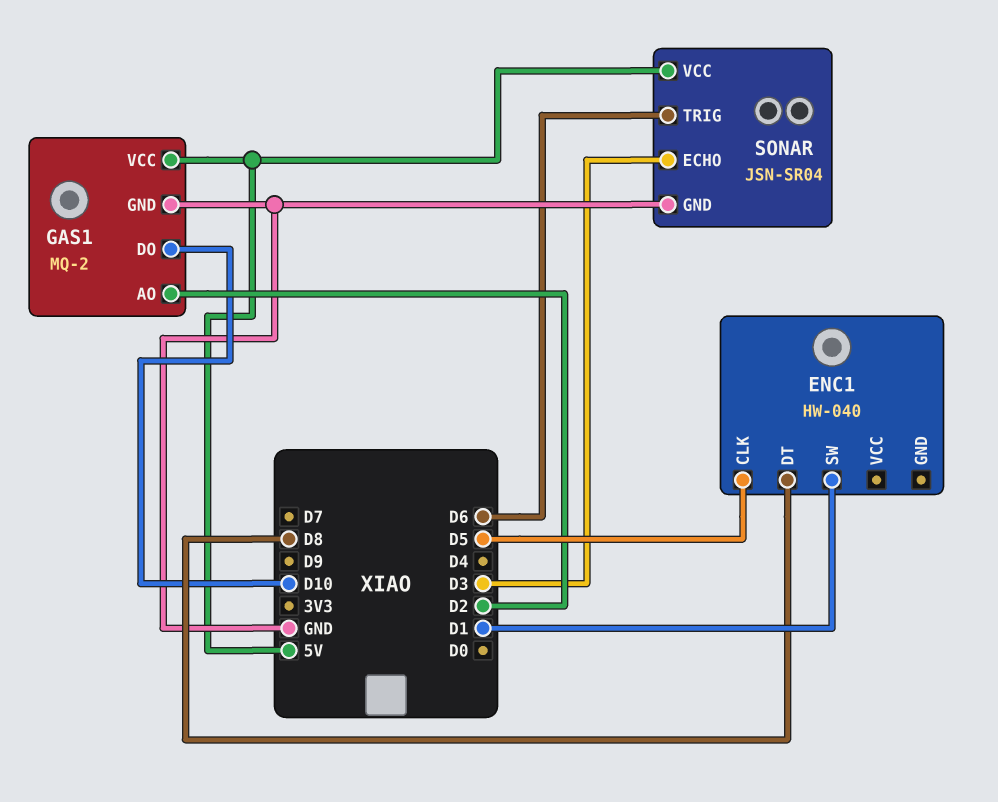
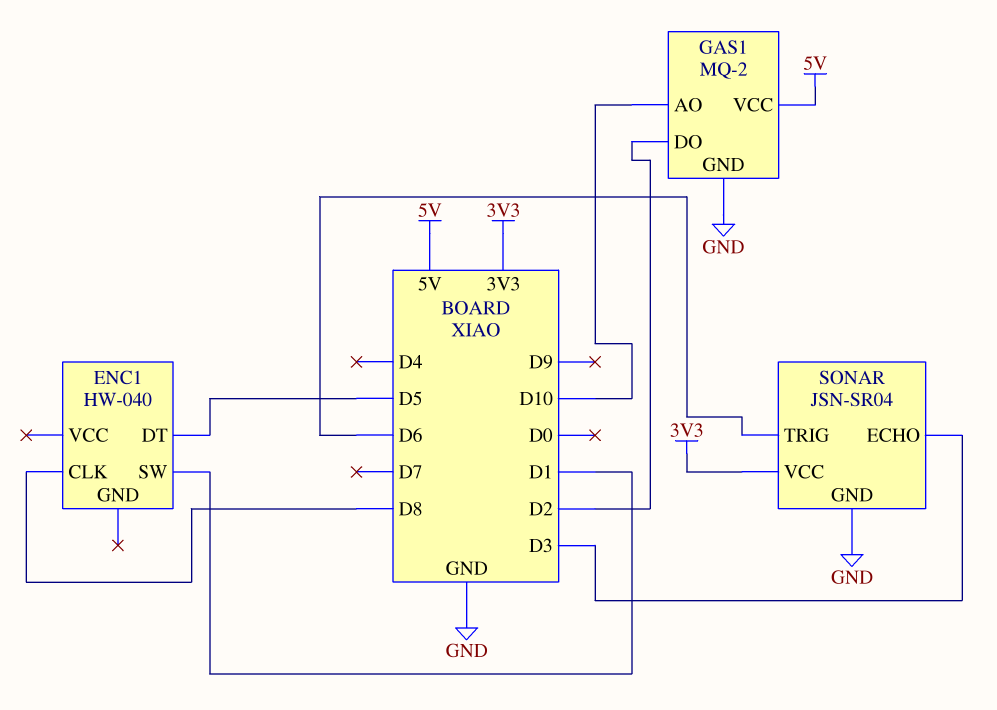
ENC1 pin CLK: D5 -> D8
ENC1 pin DT: D8 -> D5
GAS1 pin AO: D2 -> D10
GAS1 pin DO: D10 -> D2
SONAR pin VCC: 5V -> 3V3

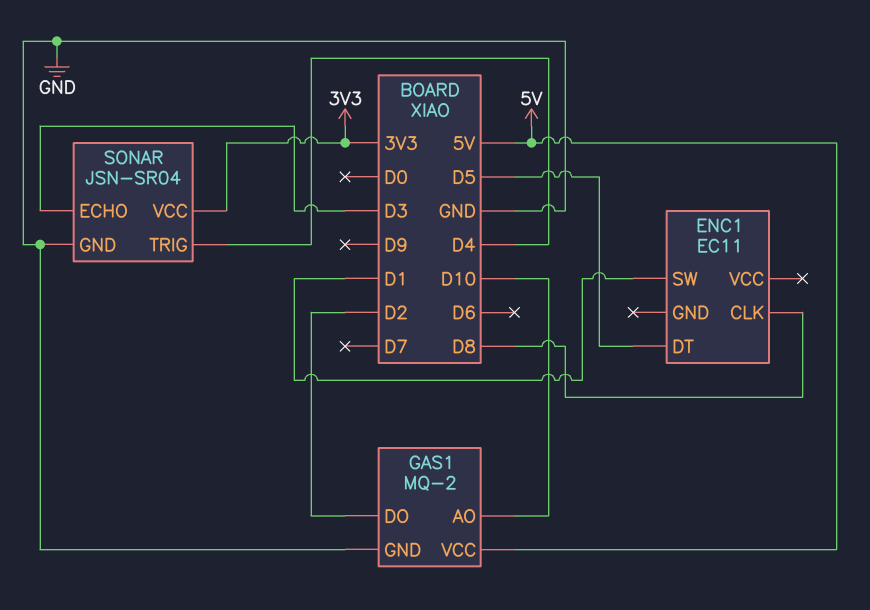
ENC1: HW-040 -> EC11
SONAR pin TRIG: D6 -> D4

